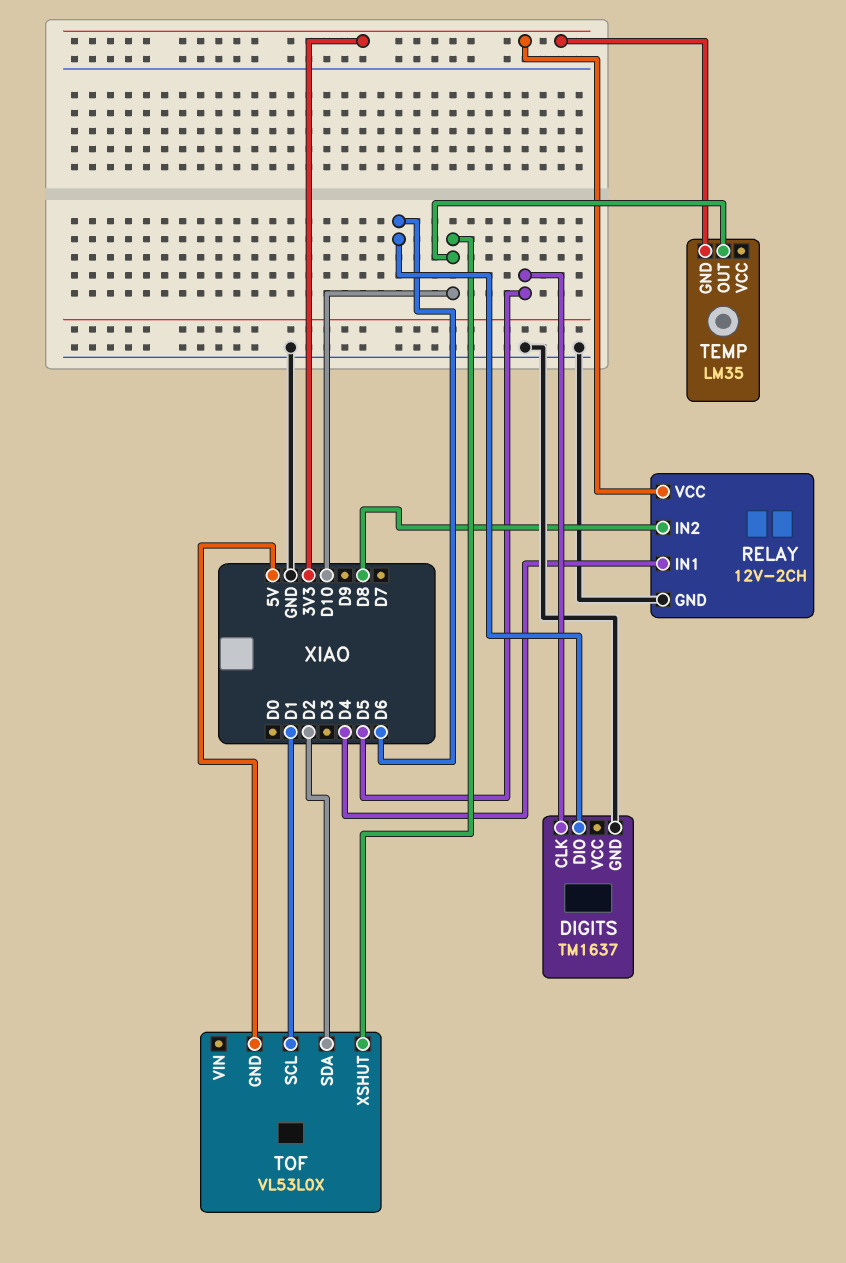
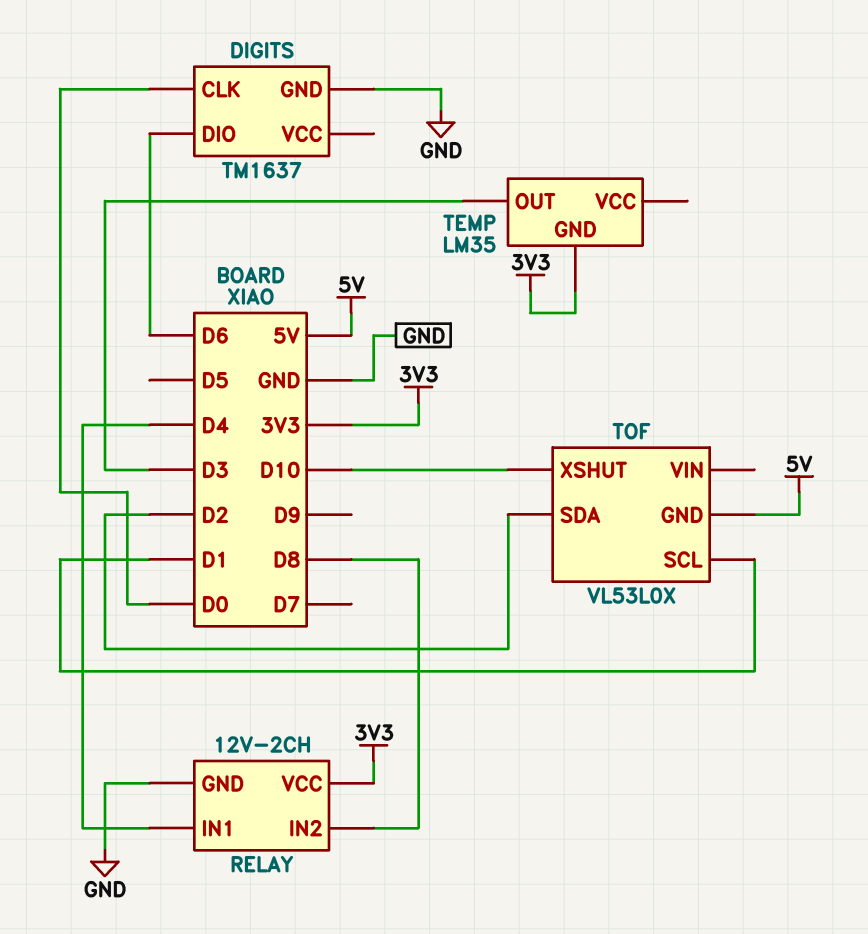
DIGITS pin CLK: D5 -> D0
TEMP pin OUT: D10 -> D3

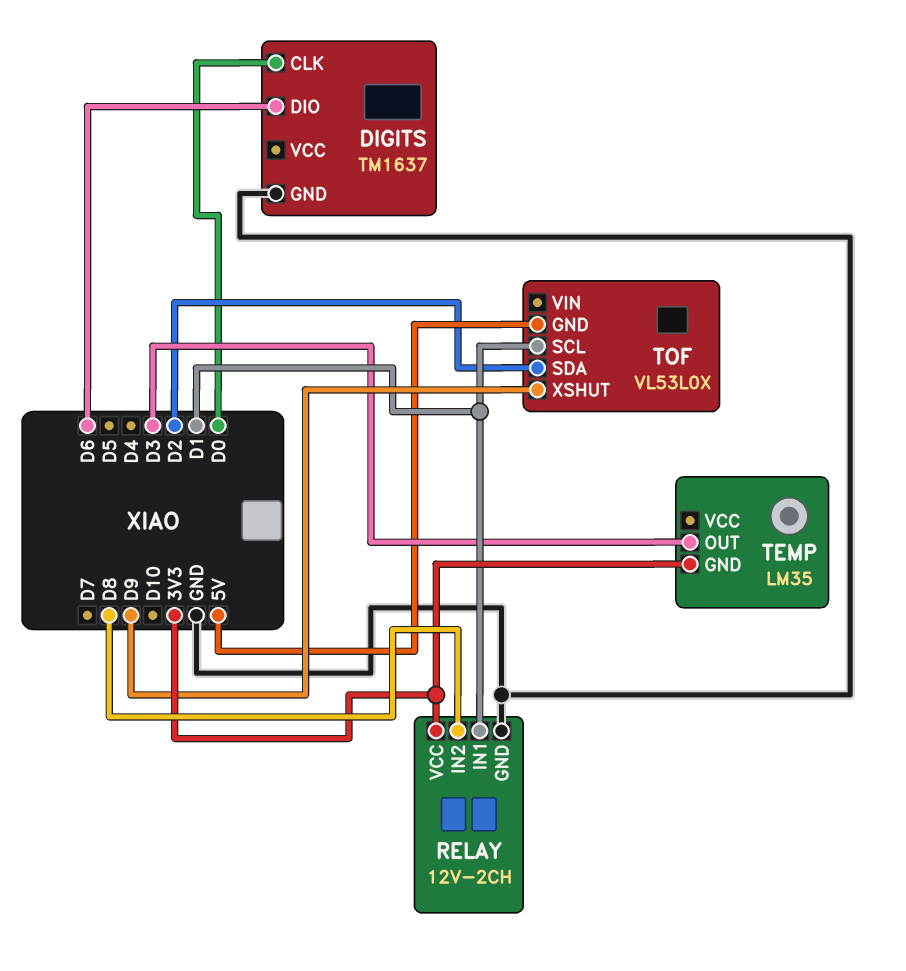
RELAY pin IN1: D4 -> D1
TOF pin XSHUT: D10 -> D9

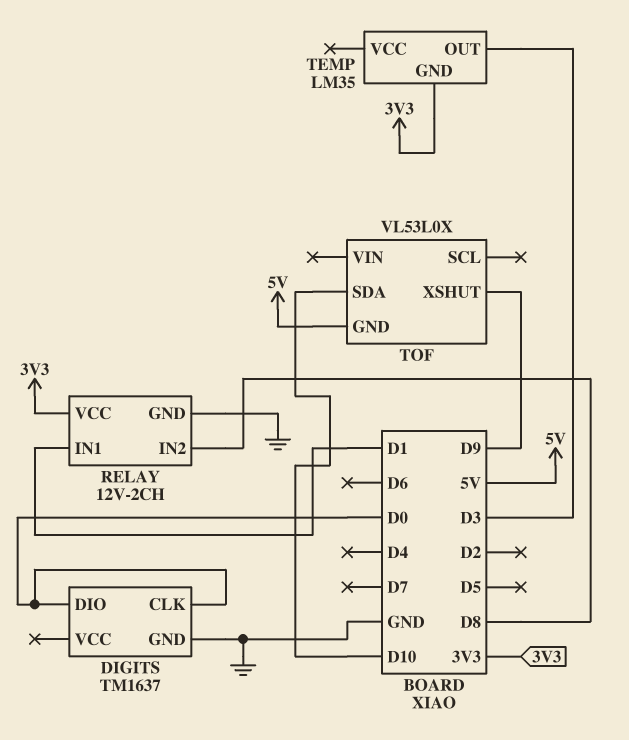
DIGITS pin DIO: D6 -> D0
TOF pin SCL: D1 -> none
TOF pin SDA: D2 -> D10

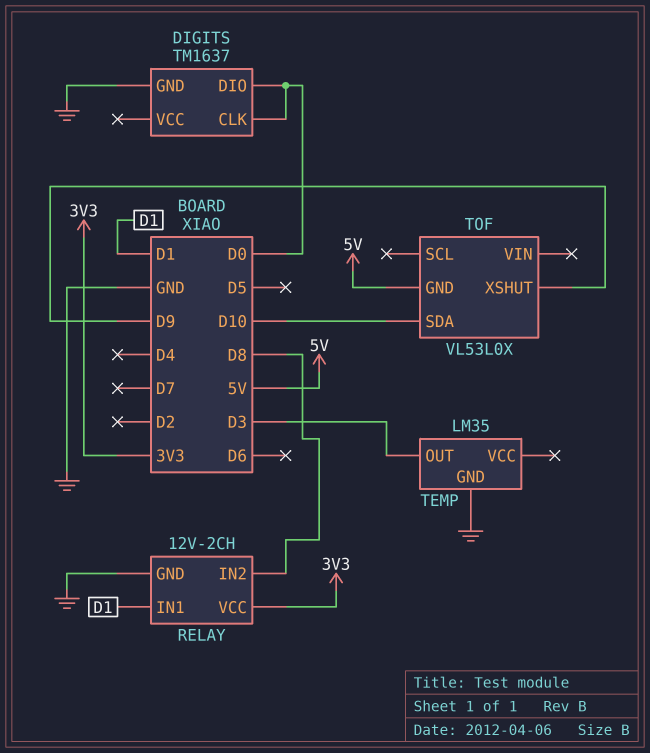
TEMP pin GND: 3V3 -> GND

